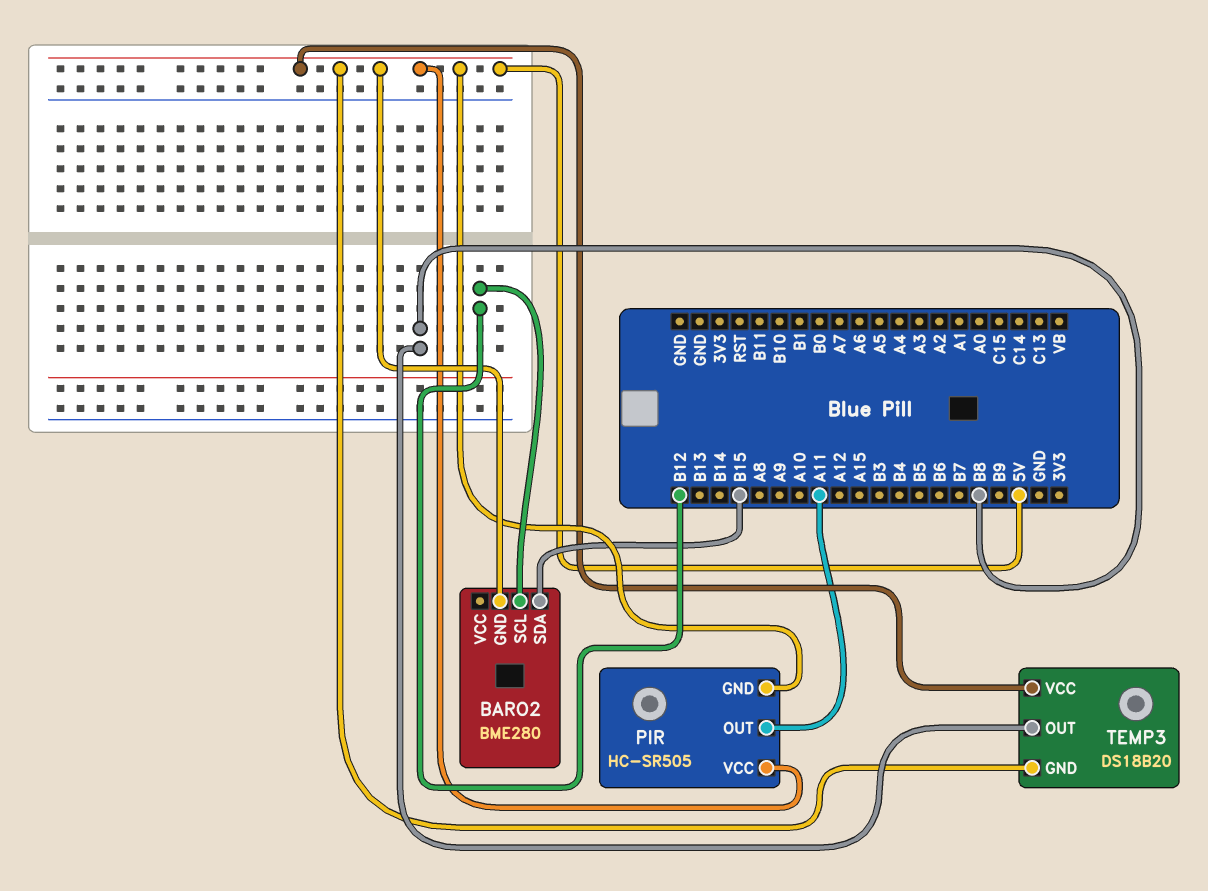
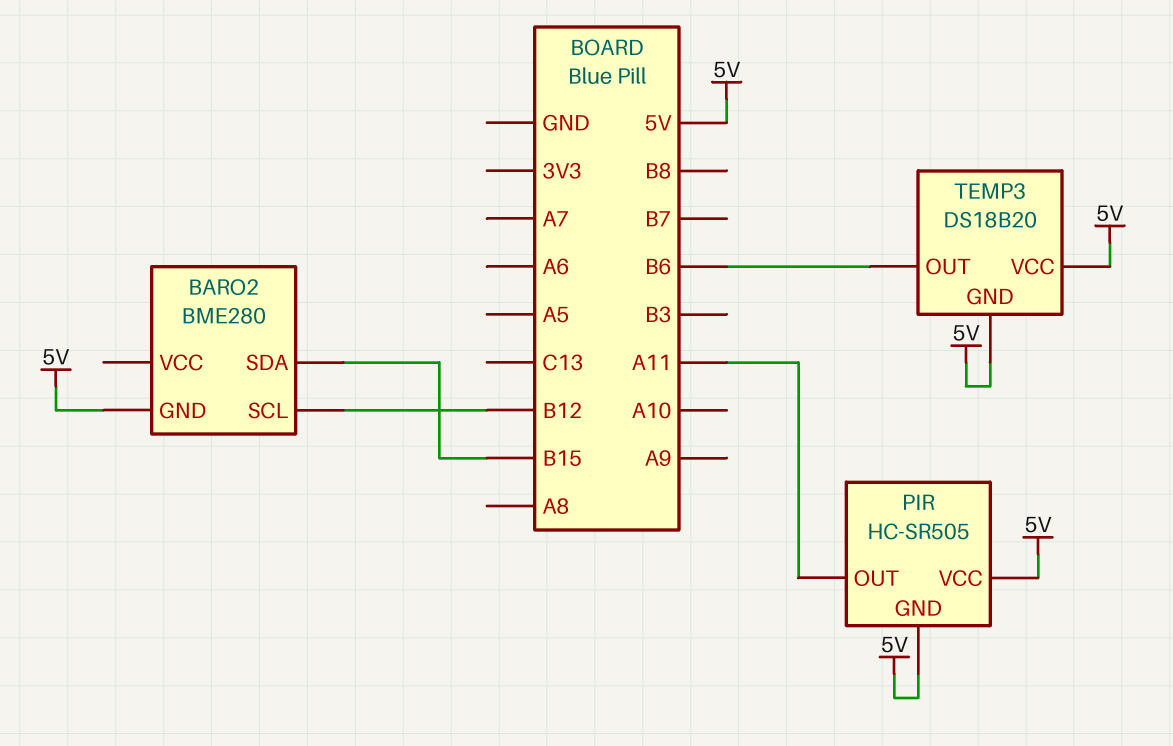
TEMP3 pin OUT: B8 -> B6

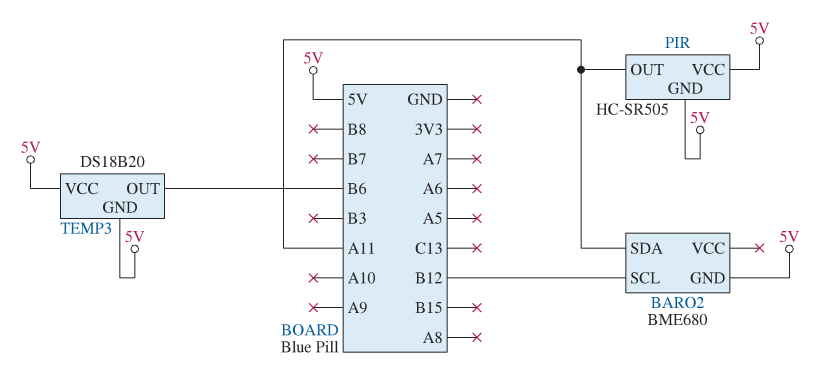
BARO2: BME280 -> BME680
BARO2 pin SDA: B15 -> A11

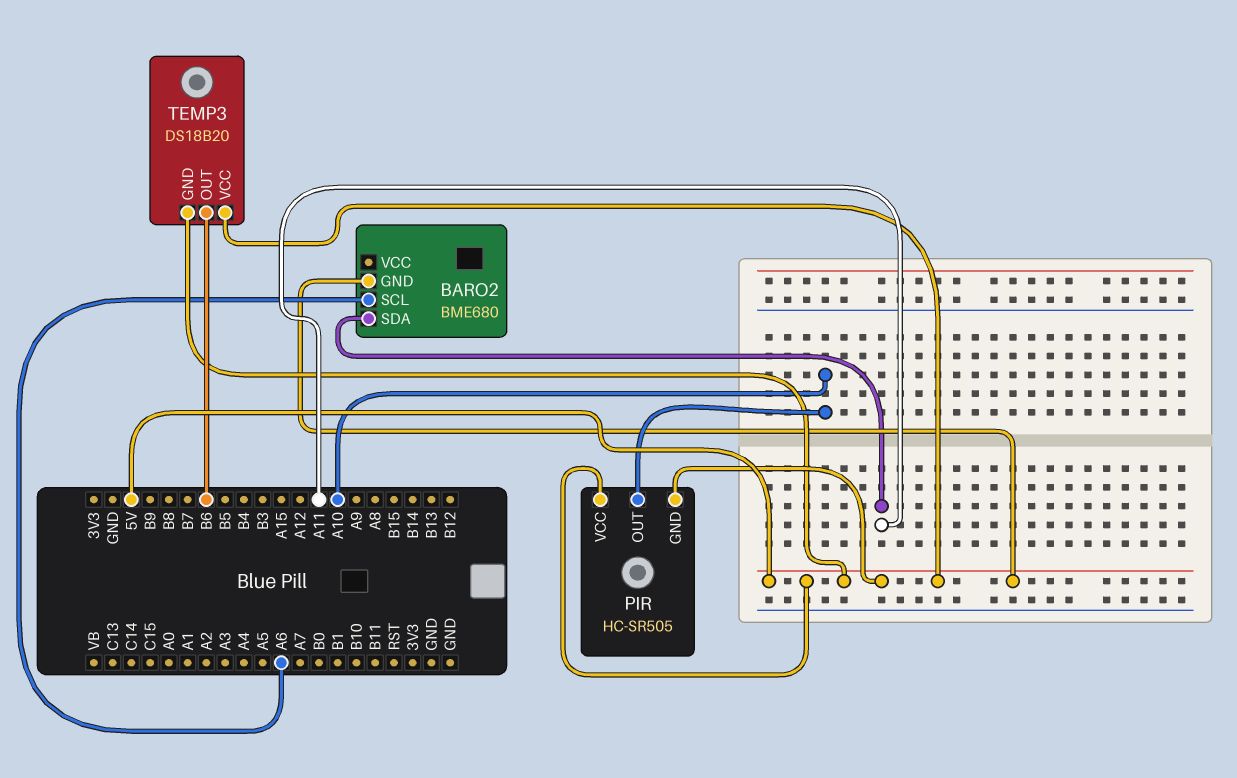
BARO2 pin SCL: B12 -> A6
PIR pin OUT: A11 -> A10

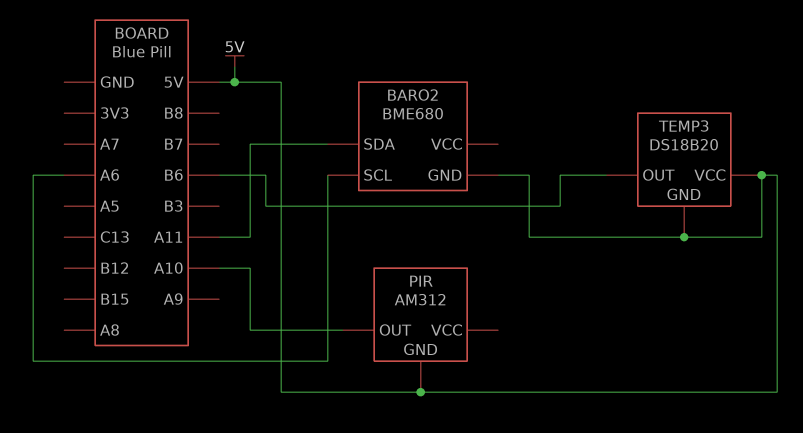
PIR: HC-SR505 -> AM312
PIR pin VCC: 5V -> none

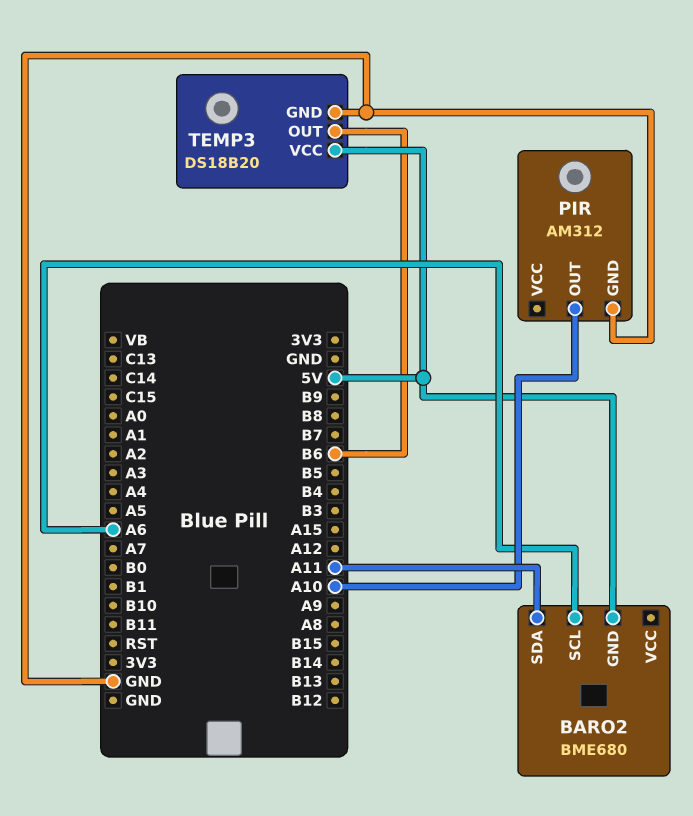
PIR pin GND: 5V -> GND
TEMP3 pin GND: 5V -> GND

